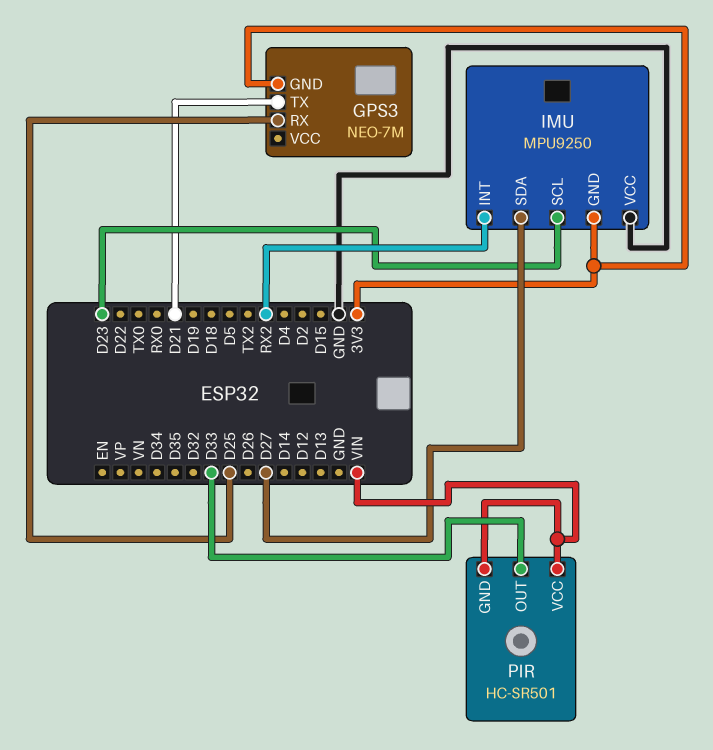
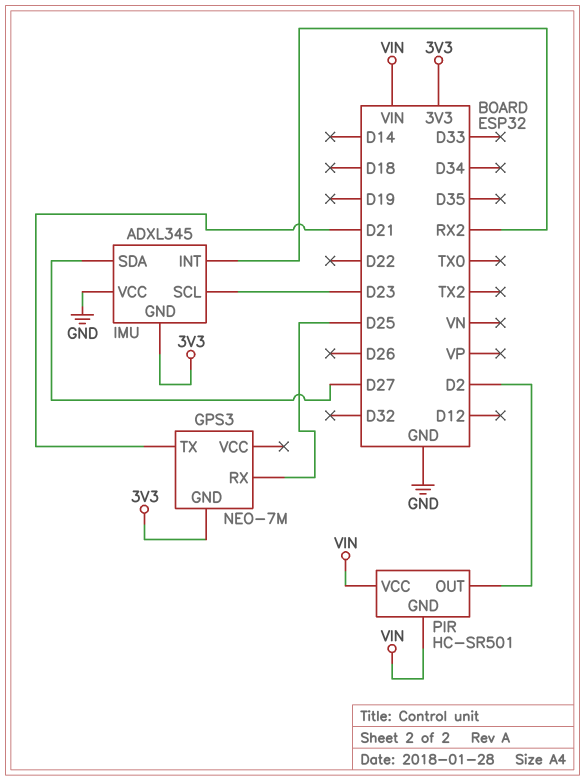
IMU: MPU9250 -> ADXL345
PIR pin OUT: D33 -> D2

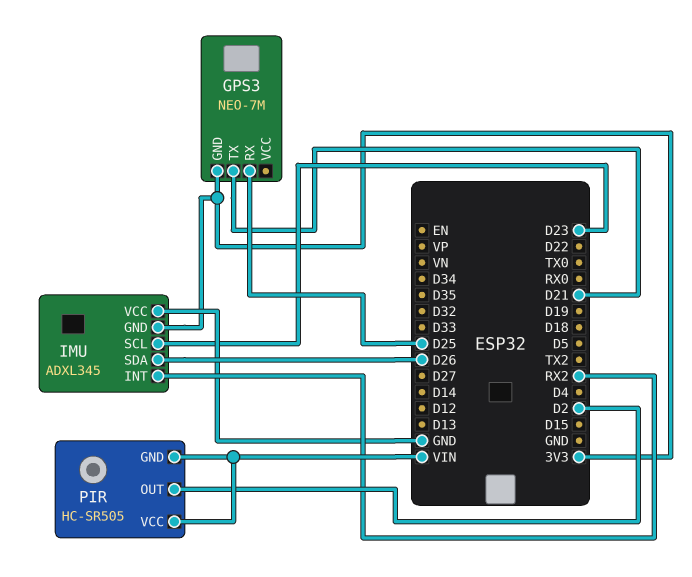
IMU pin SDA: D27 -> D26
PIR: HC-SR501 -> HC-SR505

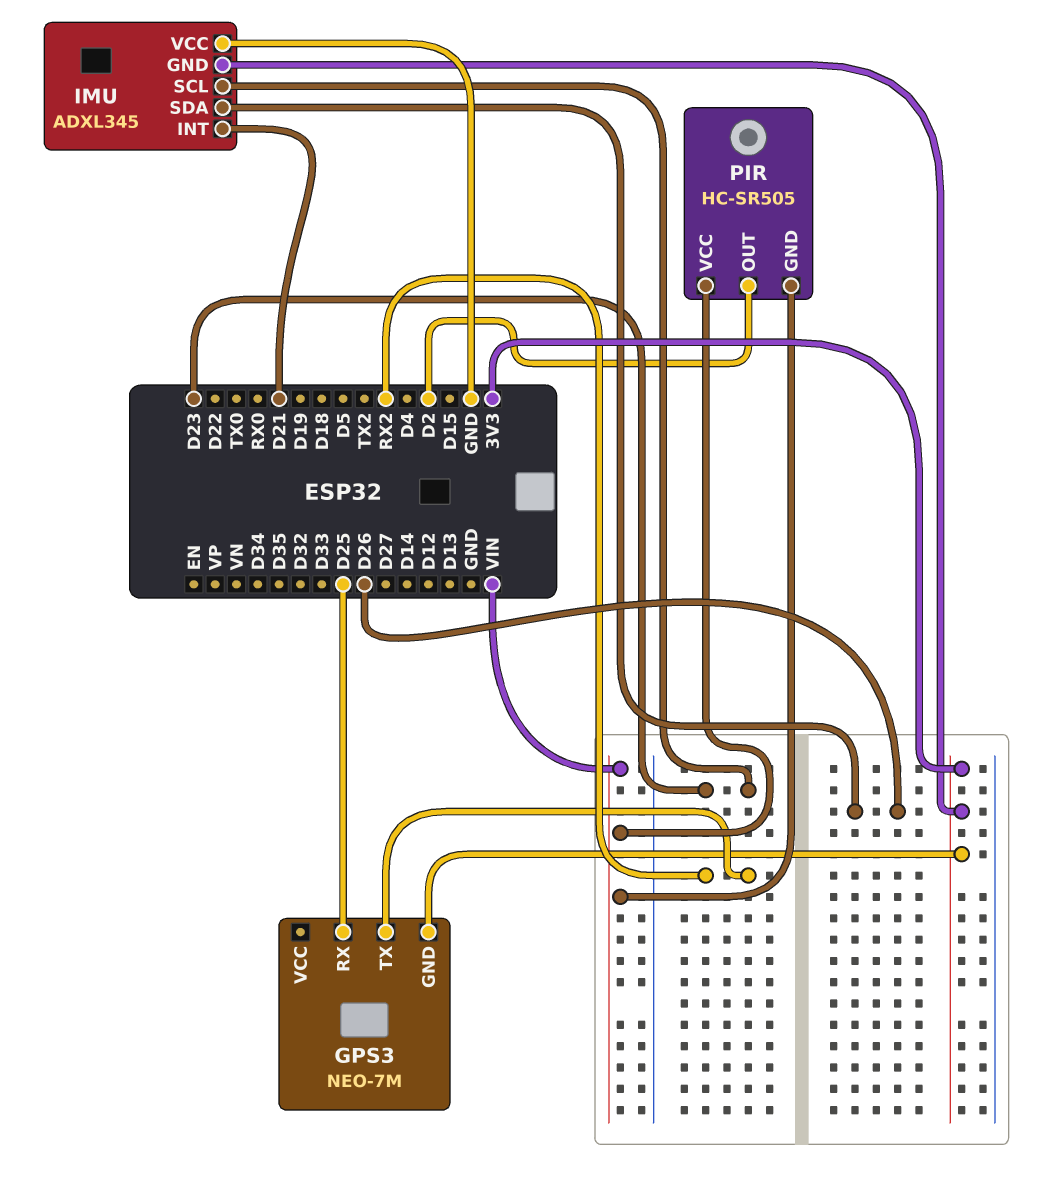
GPS3 pin TX: D21 -> RX2
IMU pin INT: RX2 -> D21

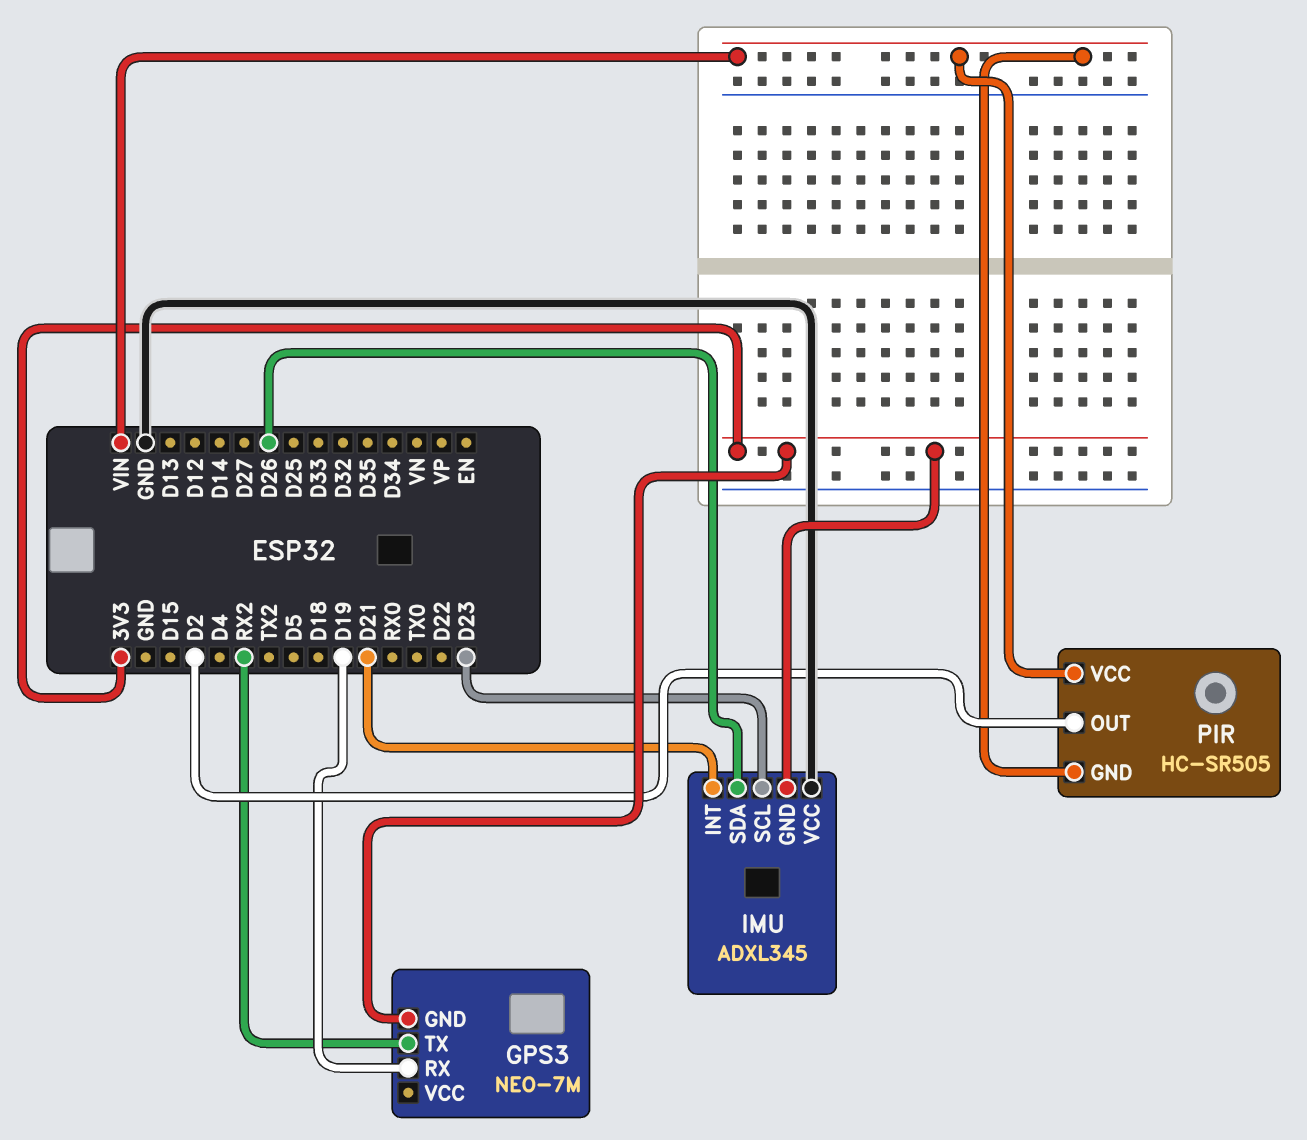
GPS3 pin RX: D25 -> D19

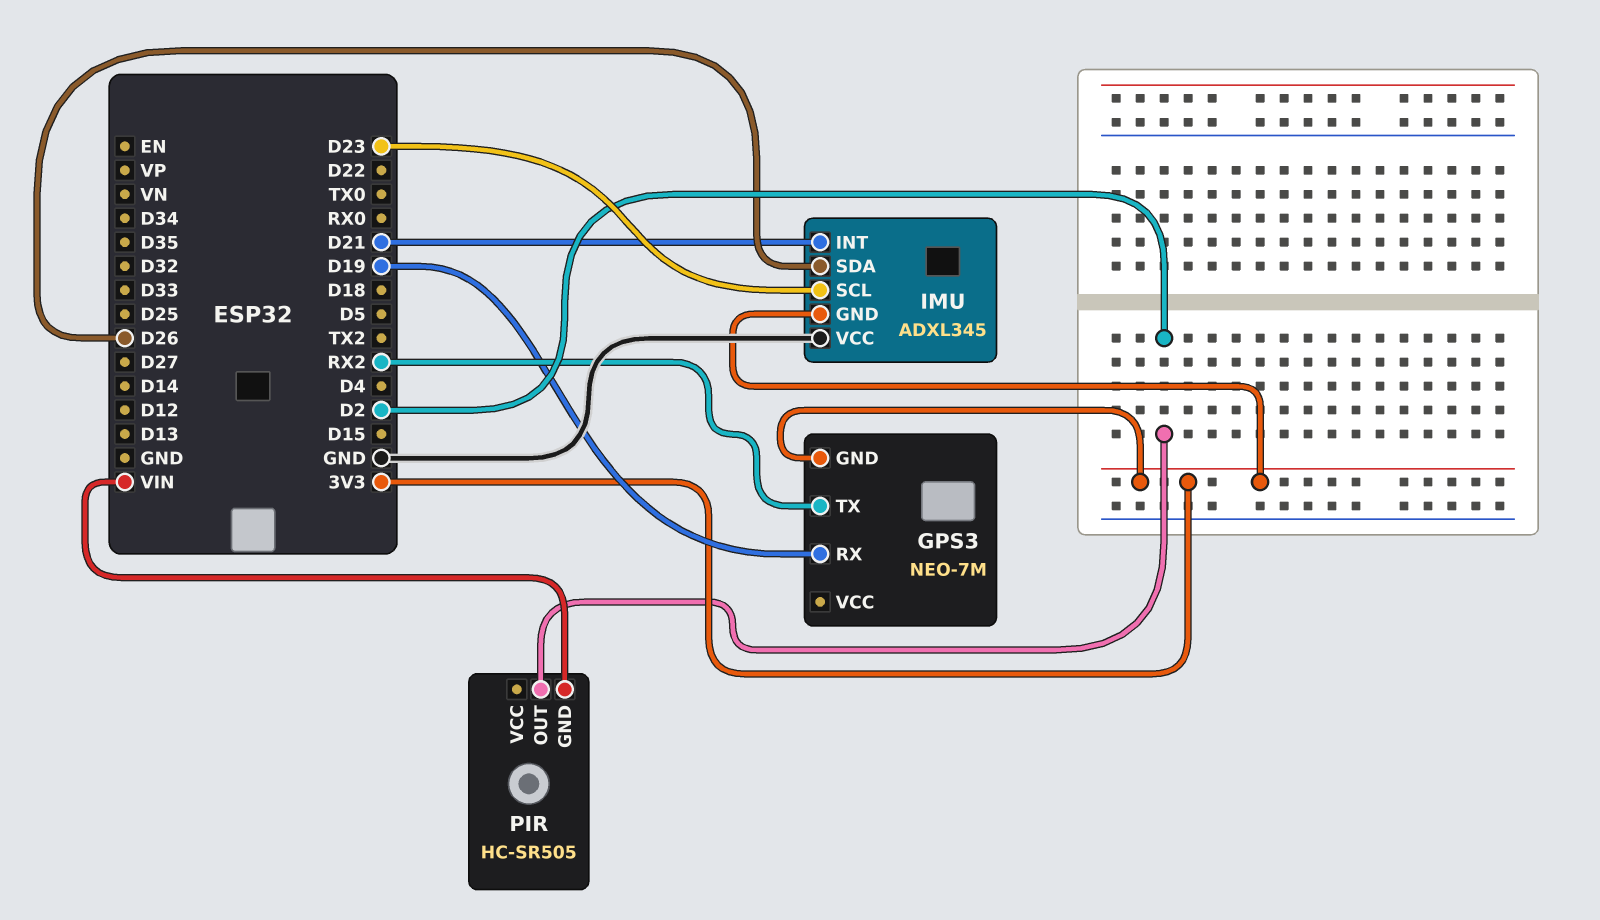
PIR pin VCC: VIN -> none

